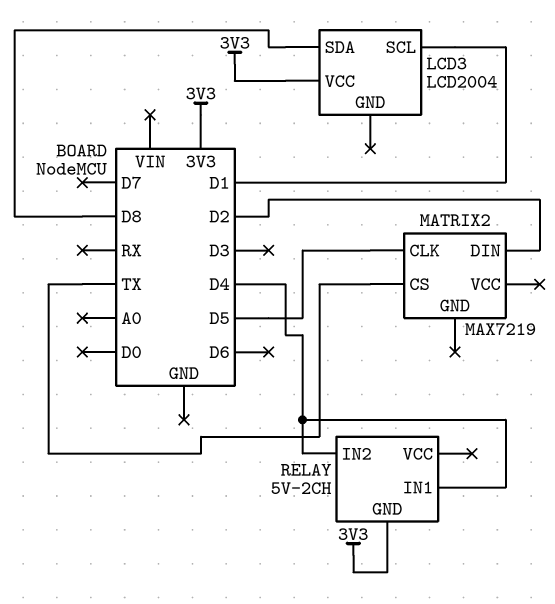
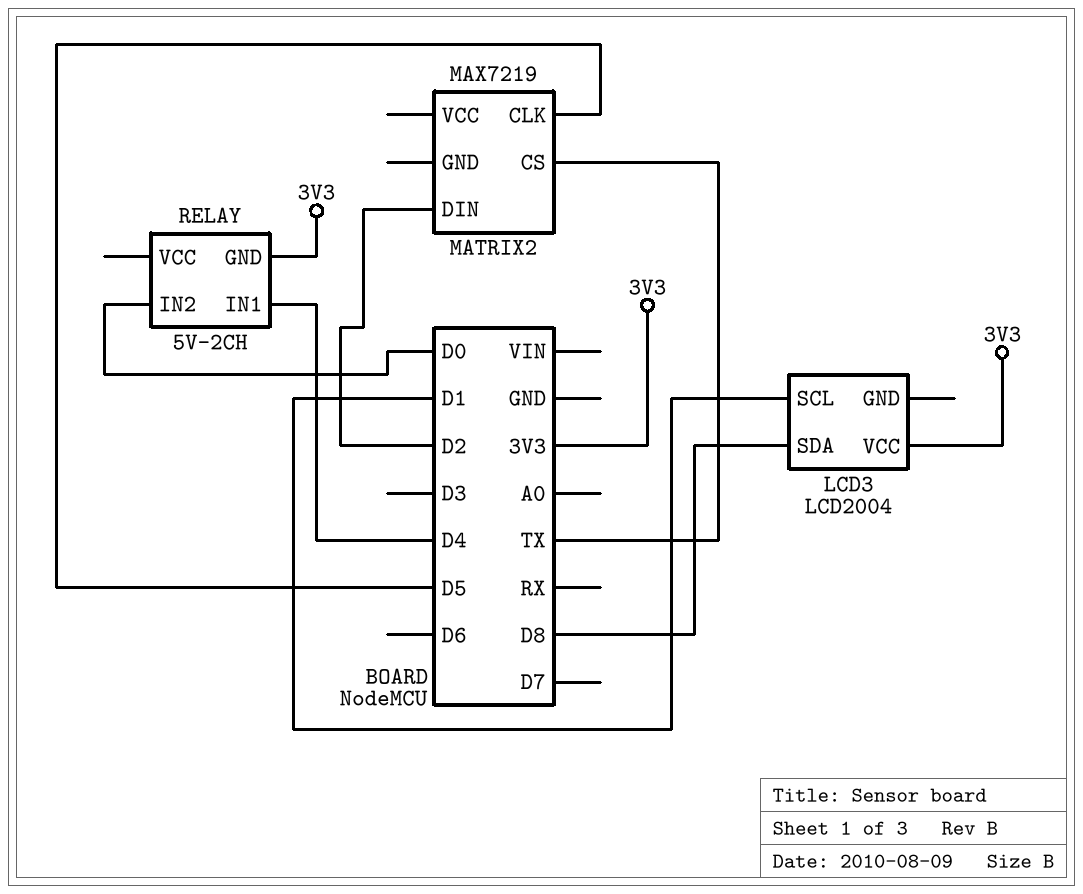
RELAY pin IN2: D4 -> D0

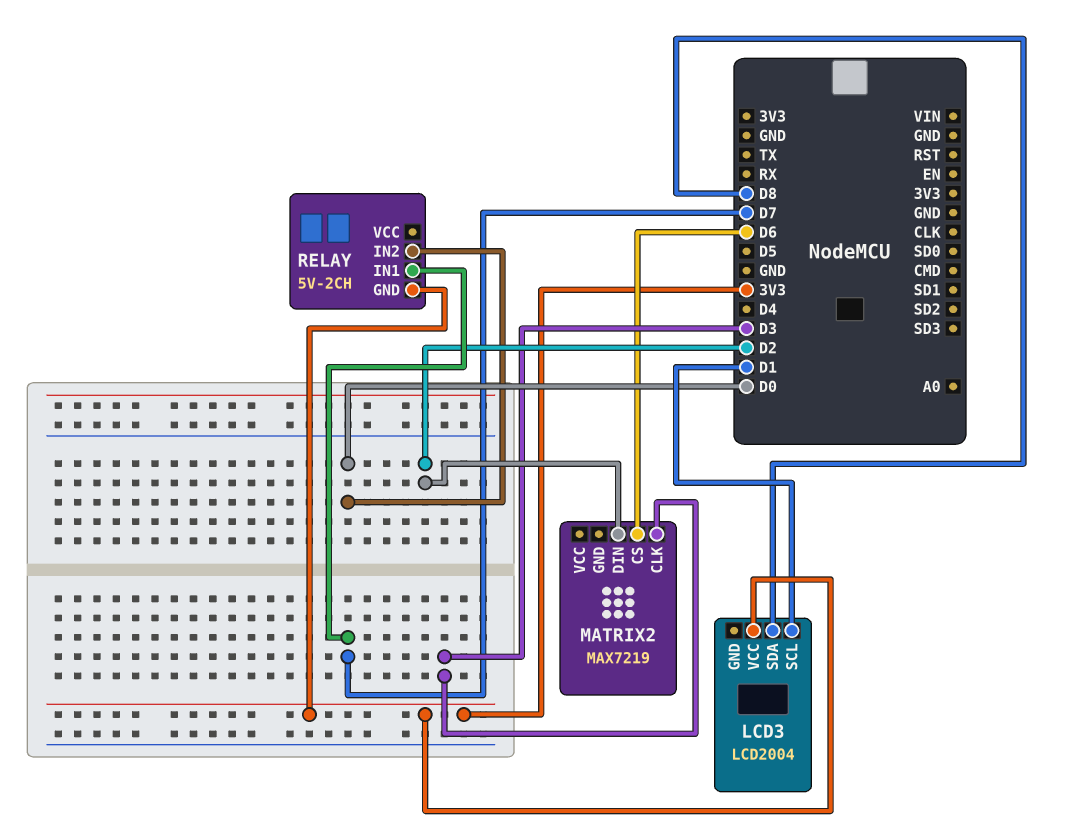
MATRIX2 pin CLK: D5 -> D3
MATRIX2 pin CS: TX -> D6
RELAY pin IN1: D4 -> D7

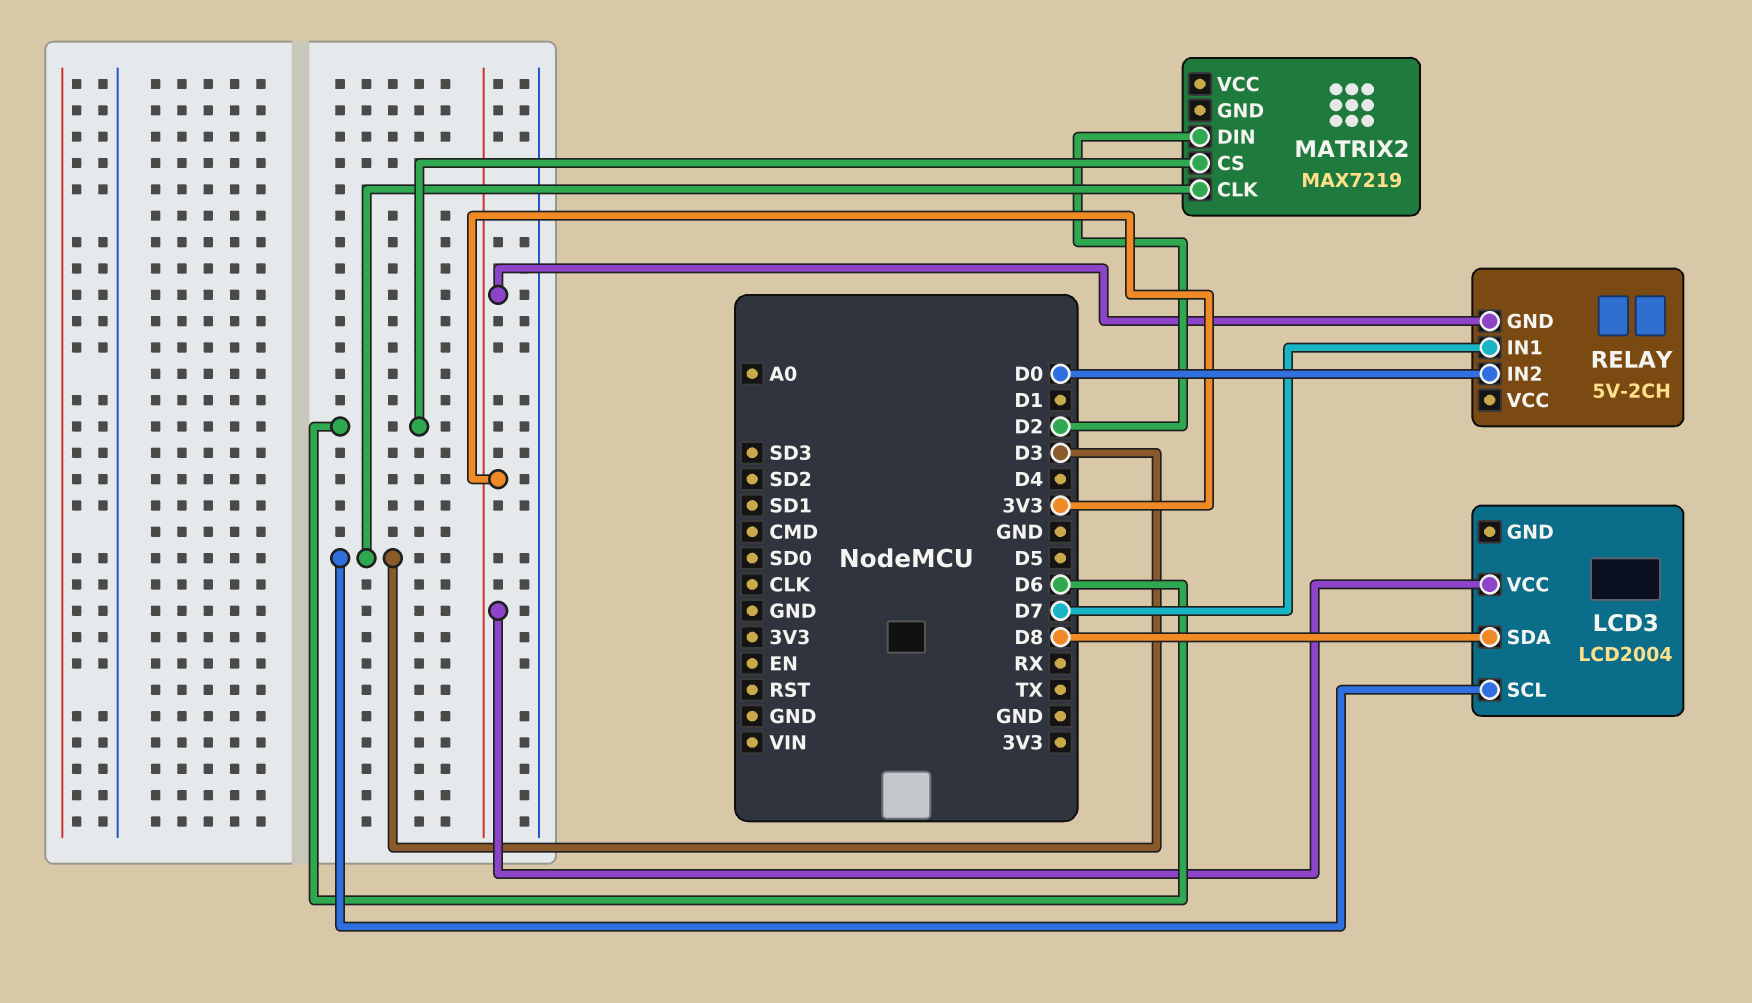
LCD3 pin SCL: D1 -> D3

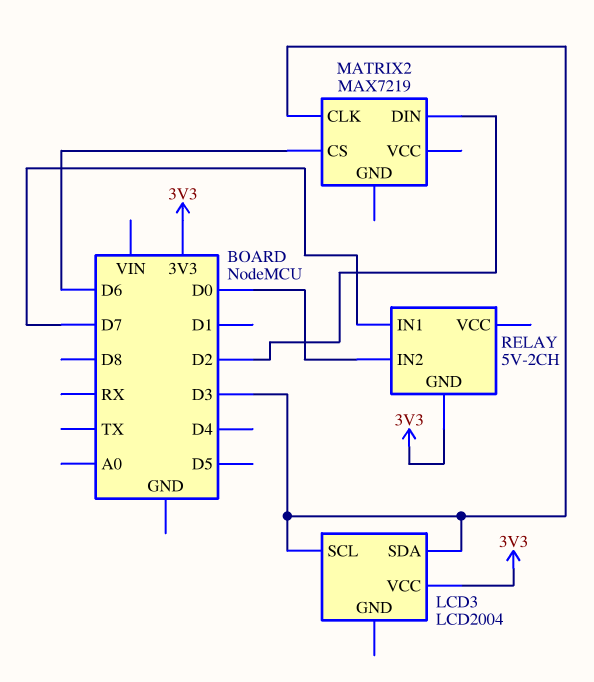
LCD3 pin SDA: D8 -> D3

